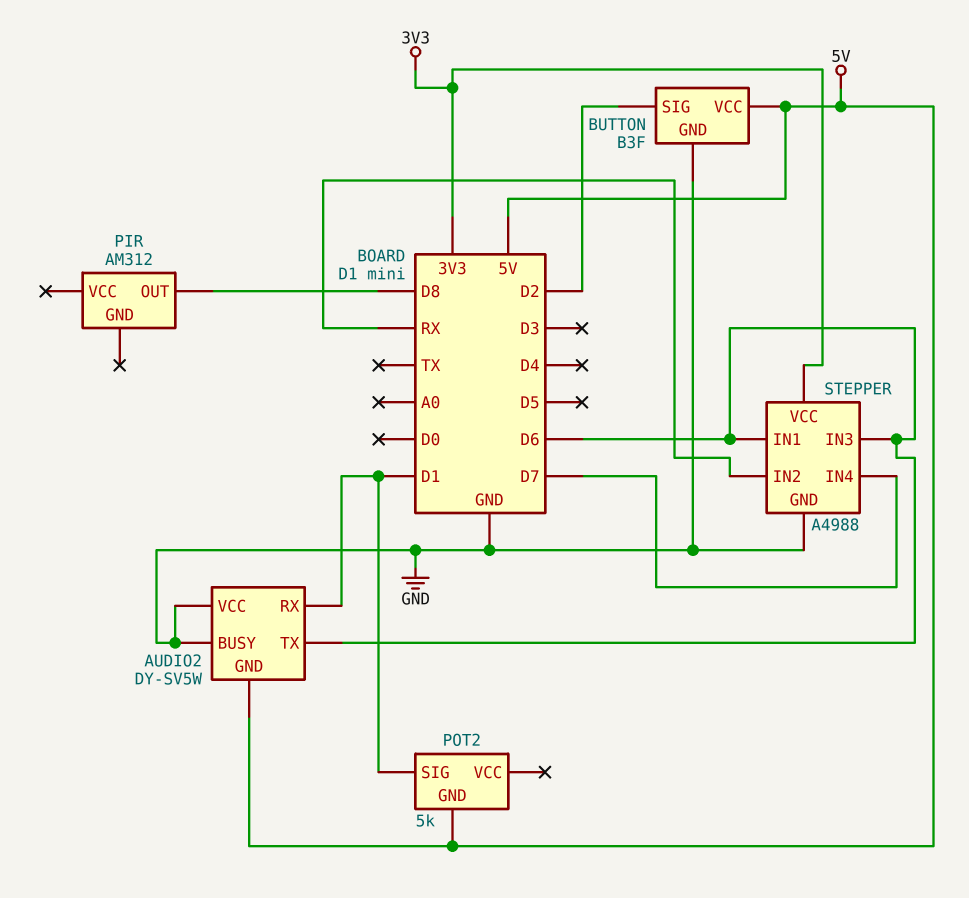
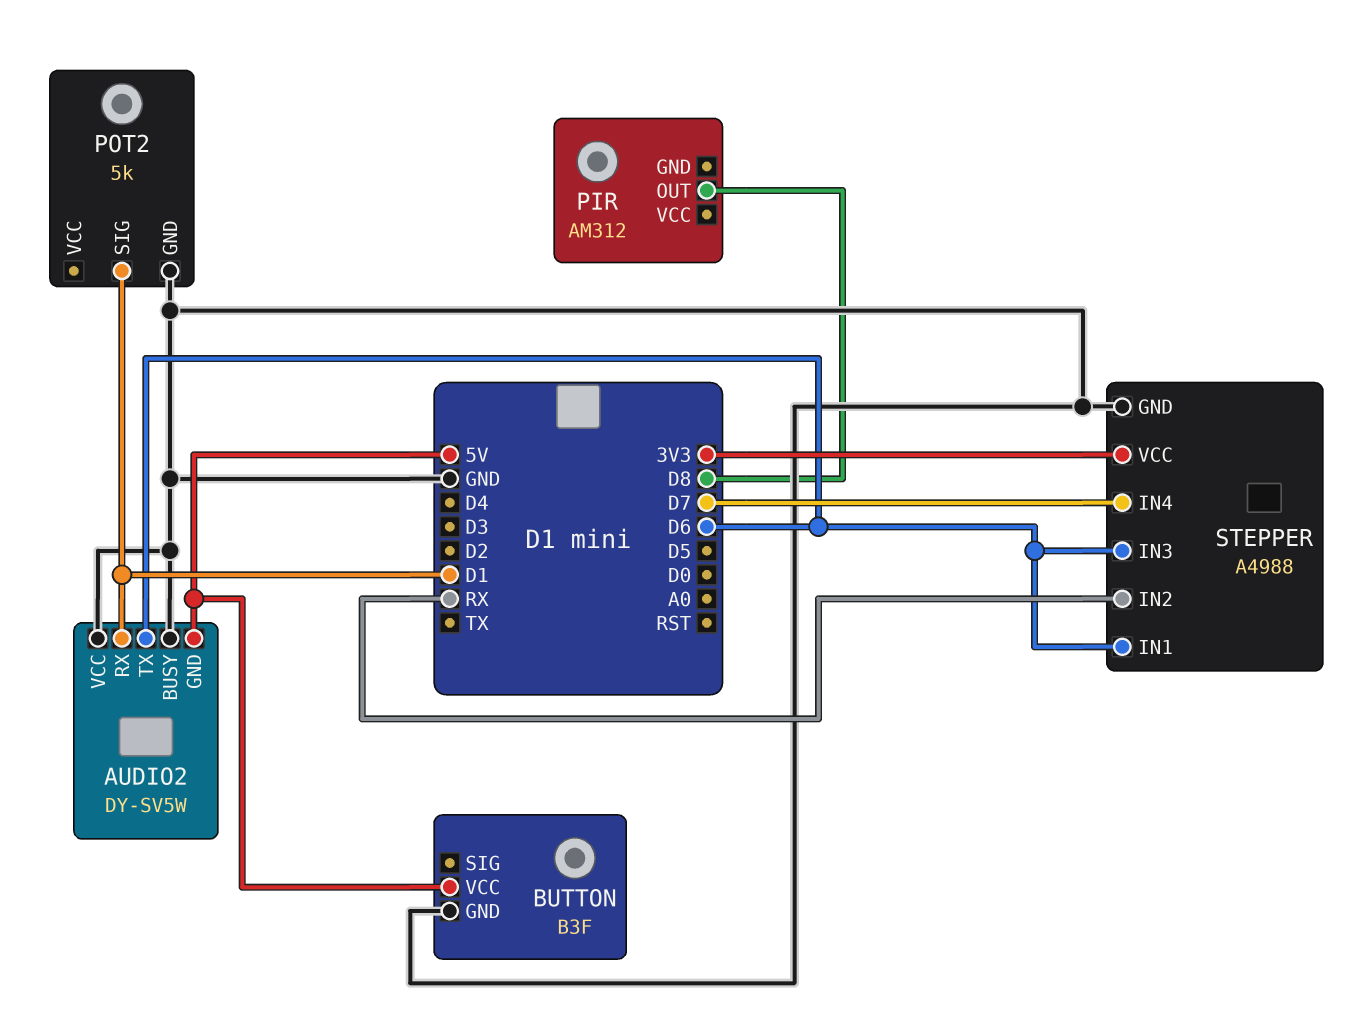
BUTTON pin SIG: D2 -> none
POT2 pin GND: 5V -> GND

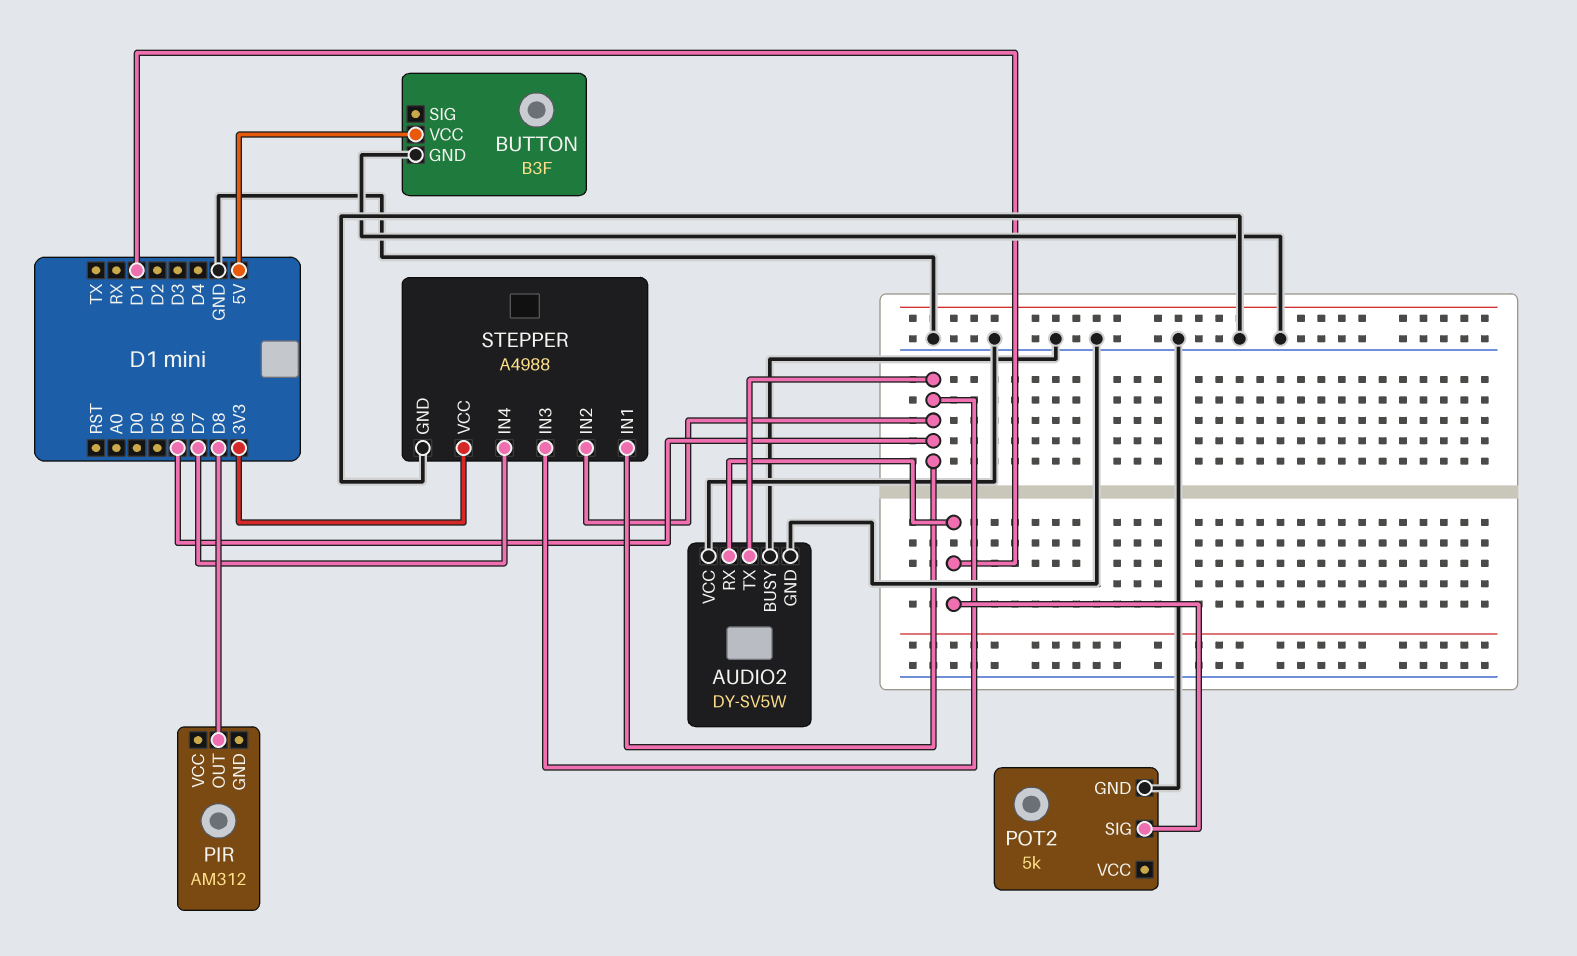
AUDIO2 pin GND: 5V -> GND
STEPPER pin IN2: RX -> D6

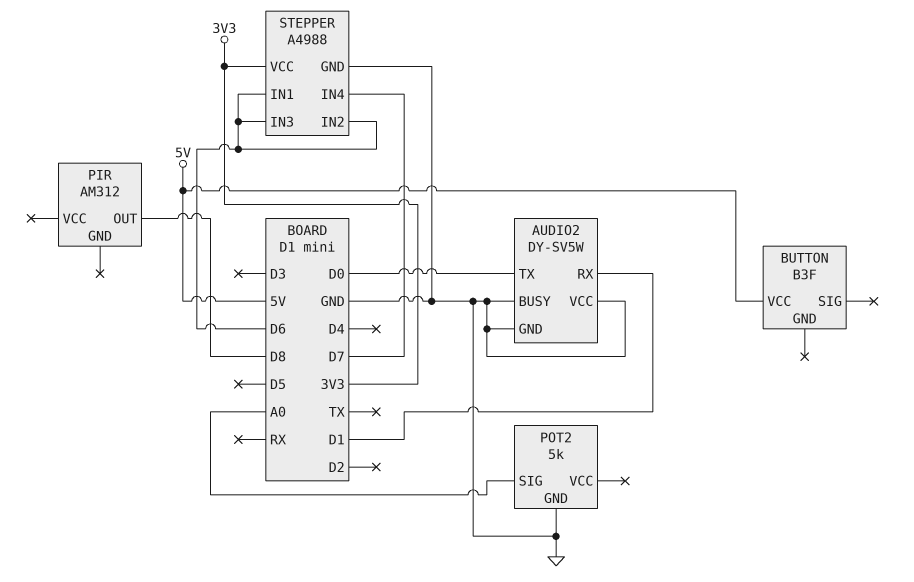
AUDIO2 pin TX: D6 -> D0
BUTTON pin GND: GND -> none
POT2 pin SIG: D1 -> A0

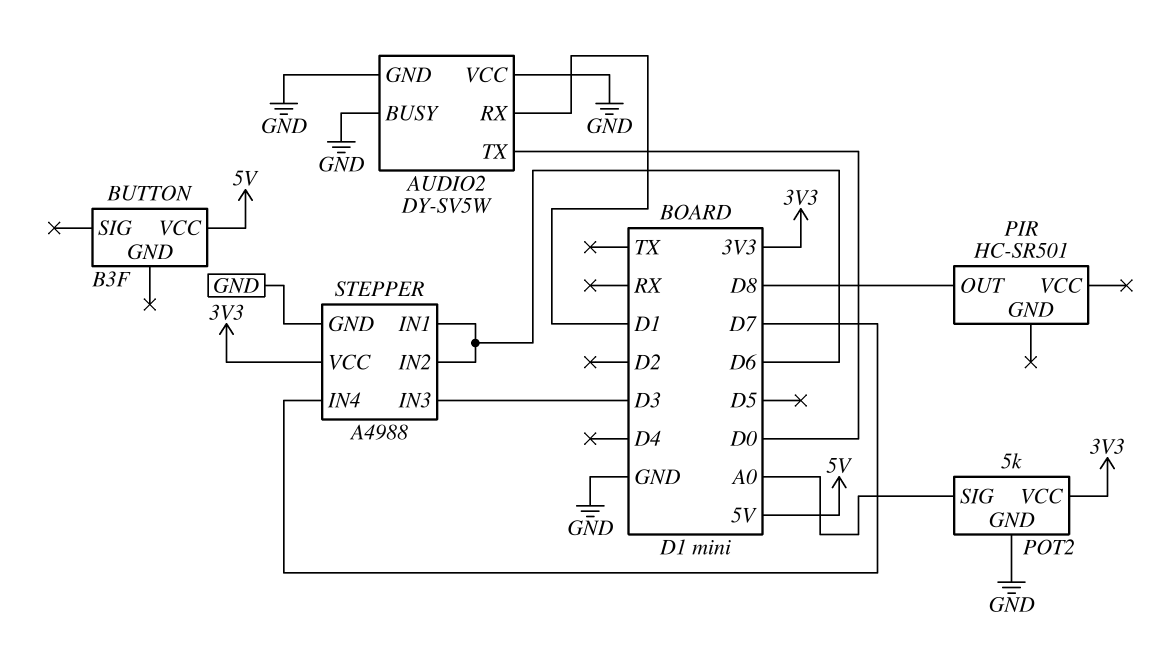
PIR: AM312 -> HC-SR501
POT2 pin VCC: none -> 3V3
STEPPER pin IN3: D6 -> D3

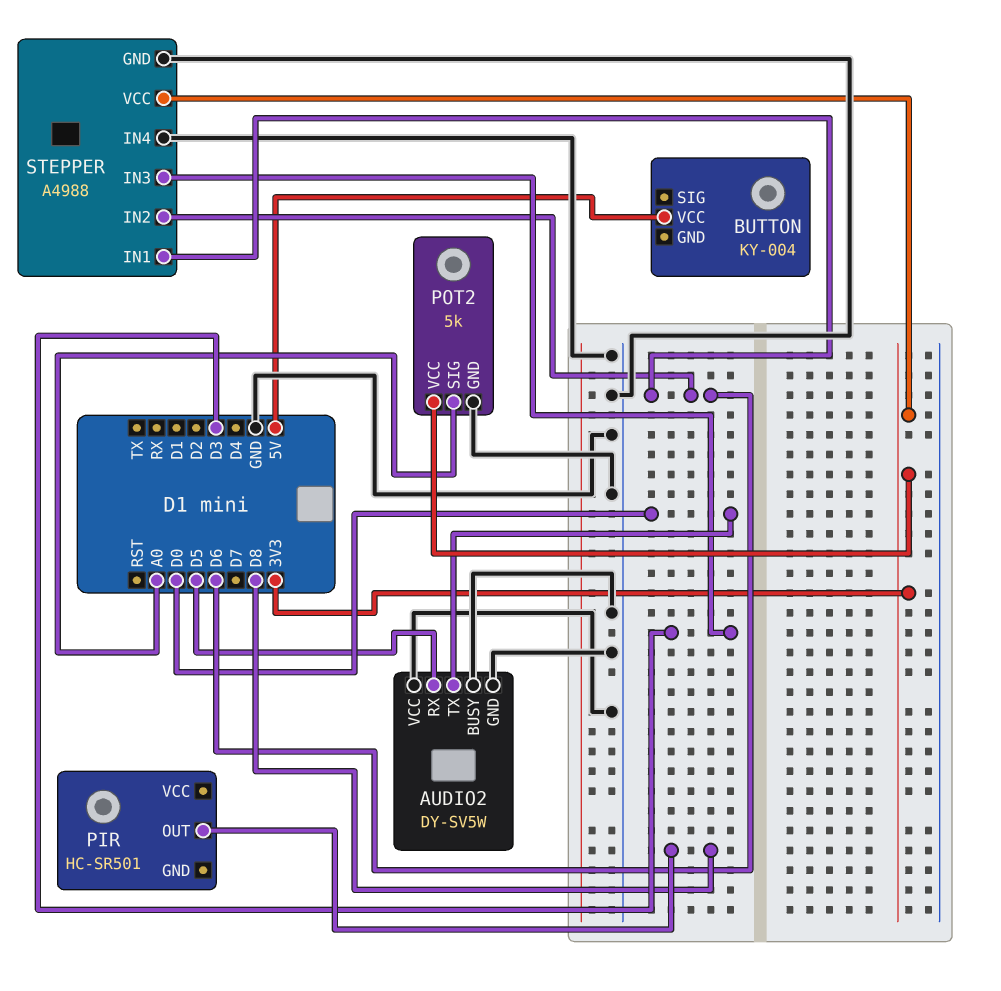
AUDIO2 pin RX: D1 -> D5
BUTTON: B3F -> KY-004
STEPPER pin IN4: D7 -> GND

